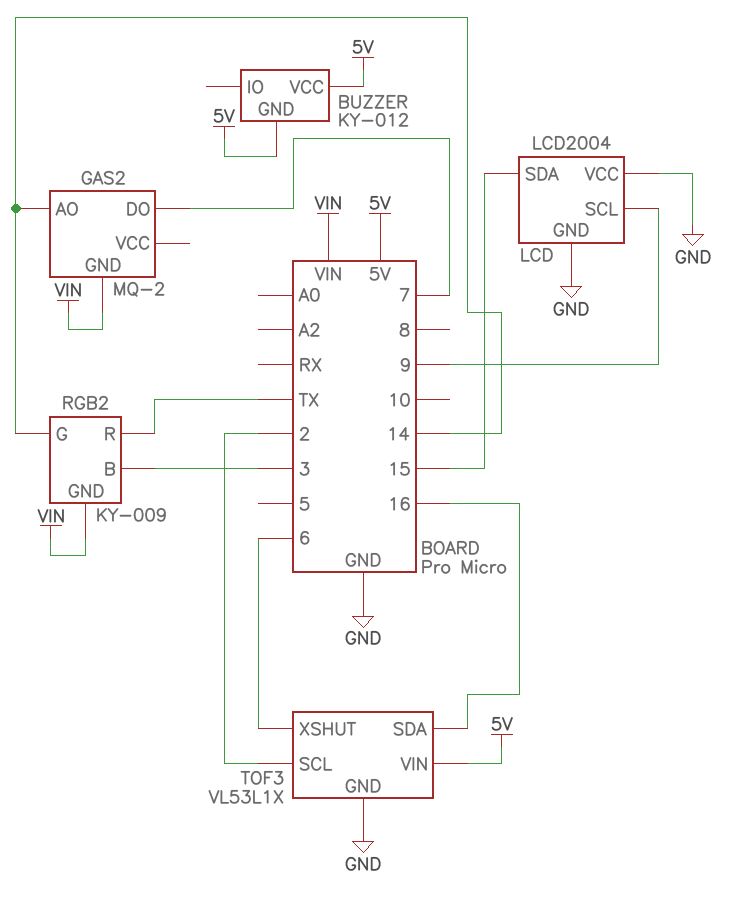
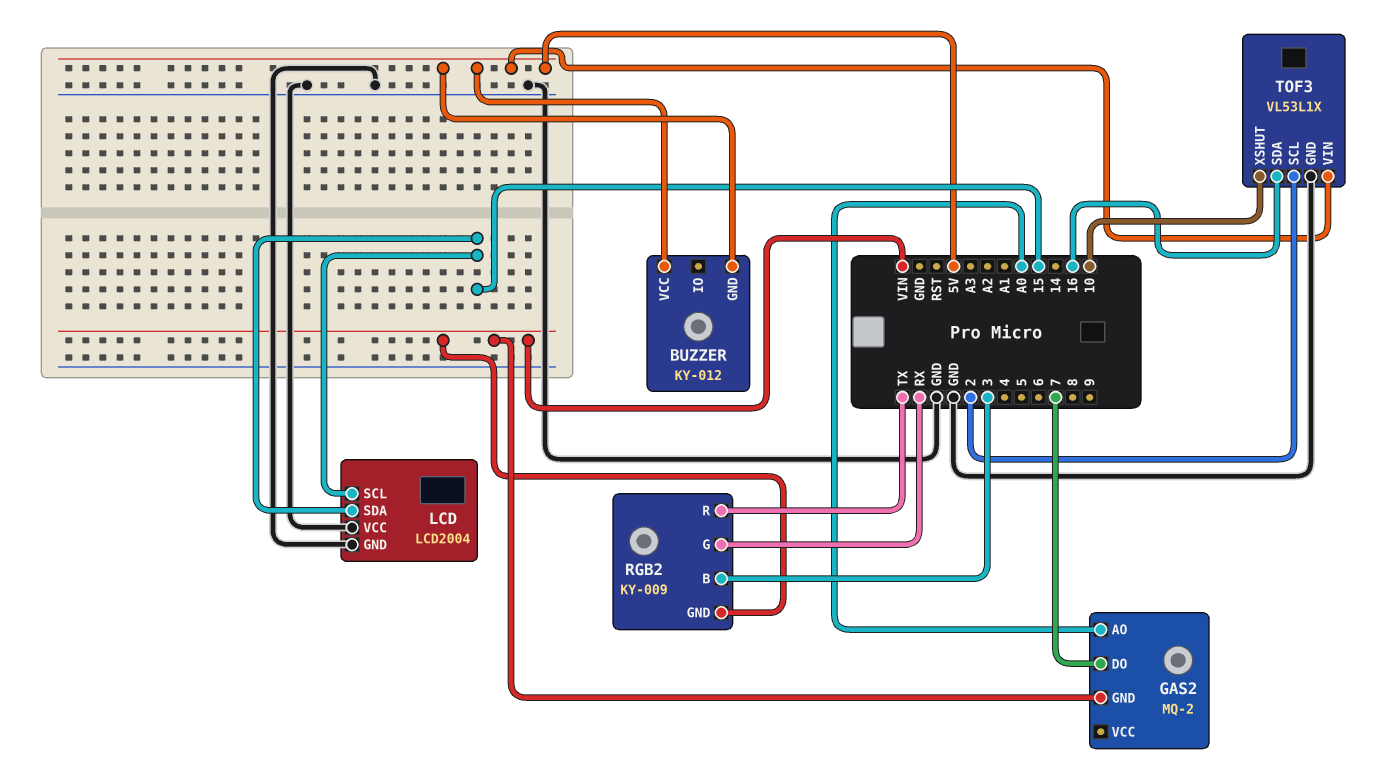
GAS2 pin AO: 14 -> A0
LCD pin SCL: 9 -> 15
RGB2 pin G: 14 -> RX
TOF3 pin XSHUT: 6 -> 10

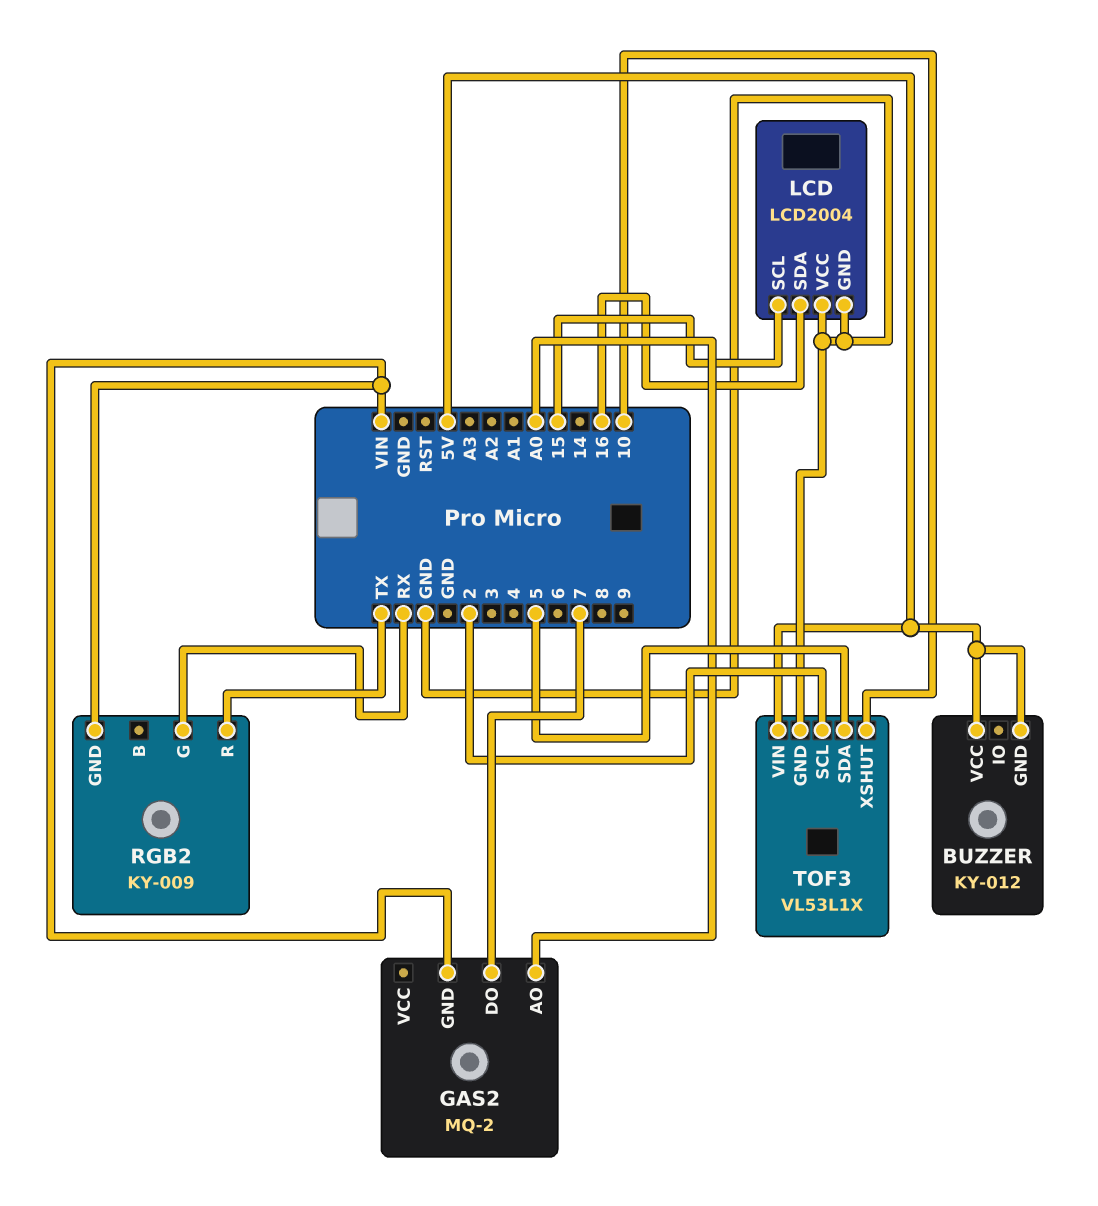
LCD pin SDA: 15 -> 16
RGB2 pin B: 3 -> none
TOF3 pin SDA: 16 -> 5

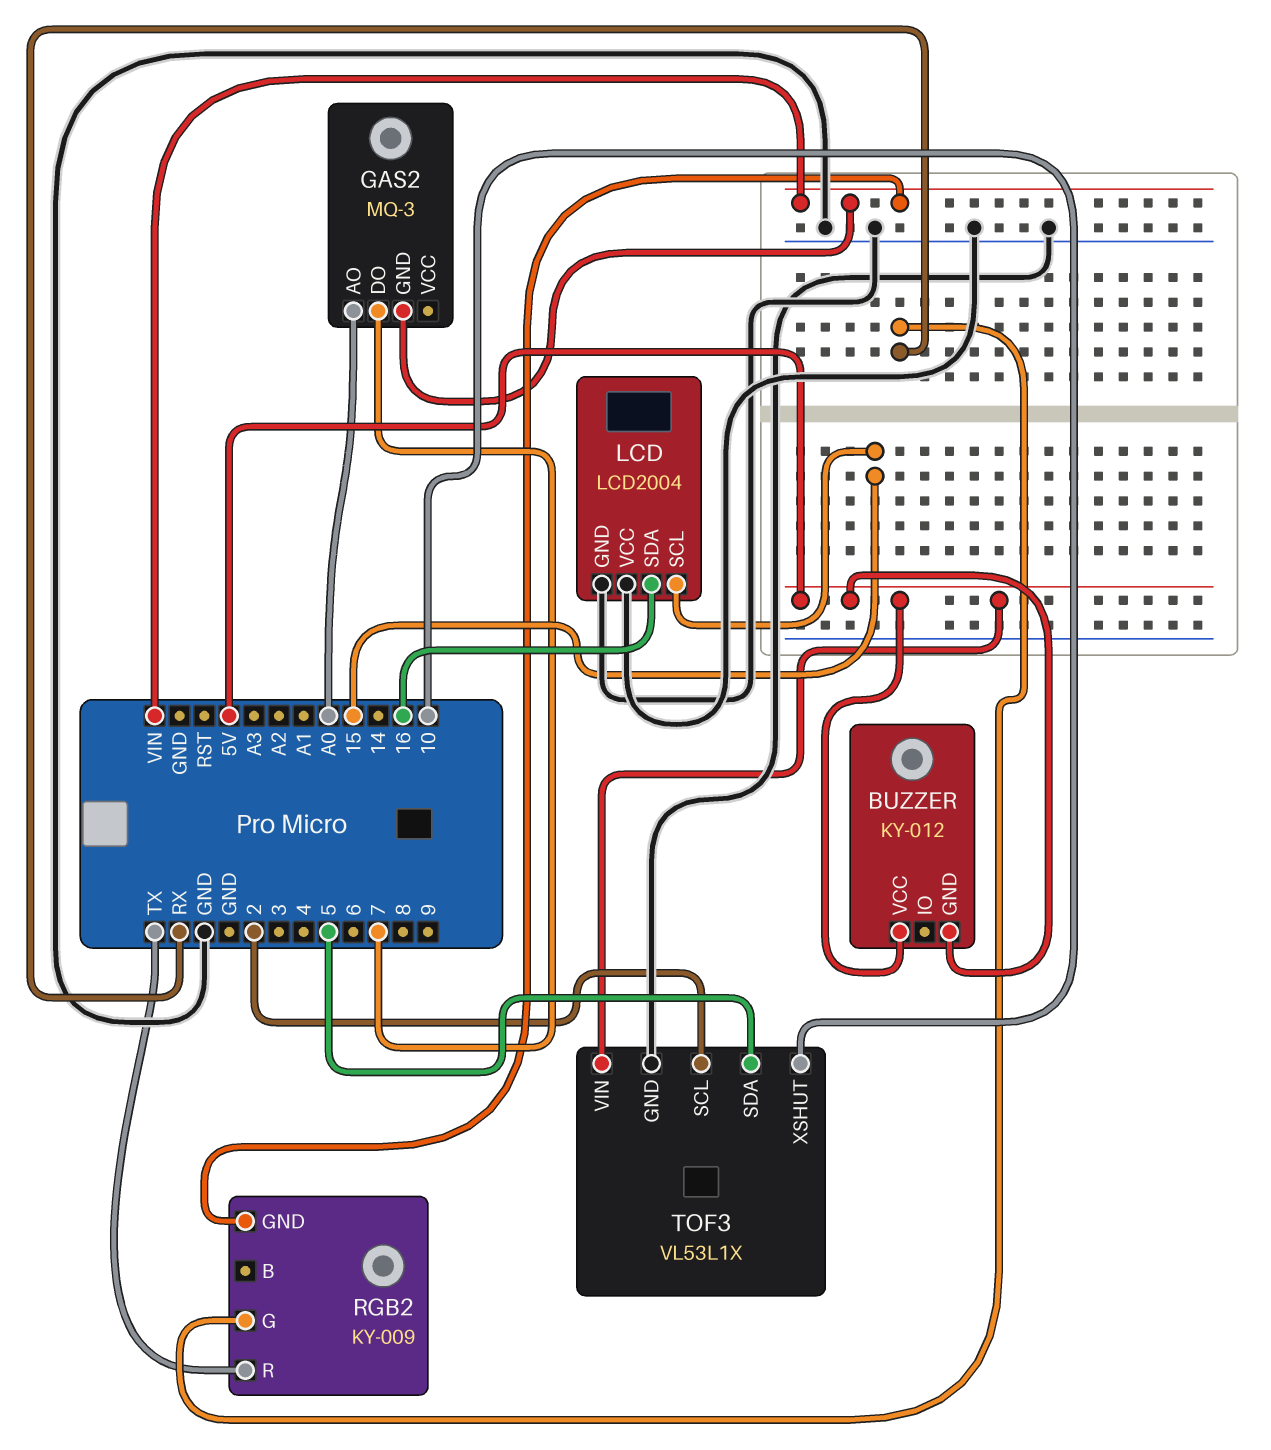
GAS2: MQ-2 -> MQ-3

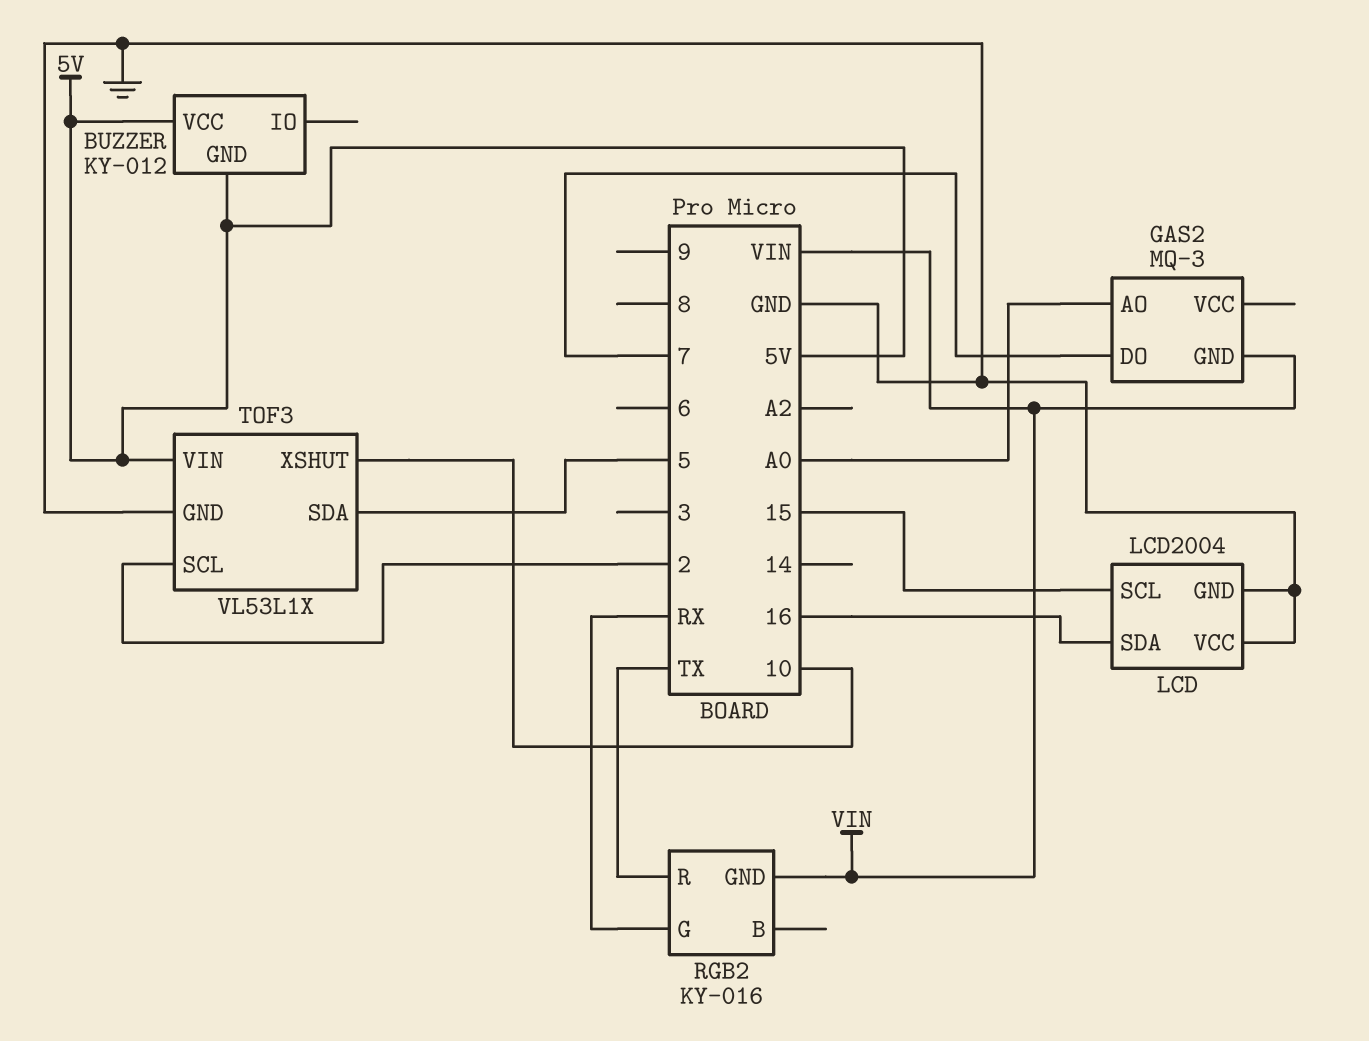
RGB2: KY-009 -> KY-016

